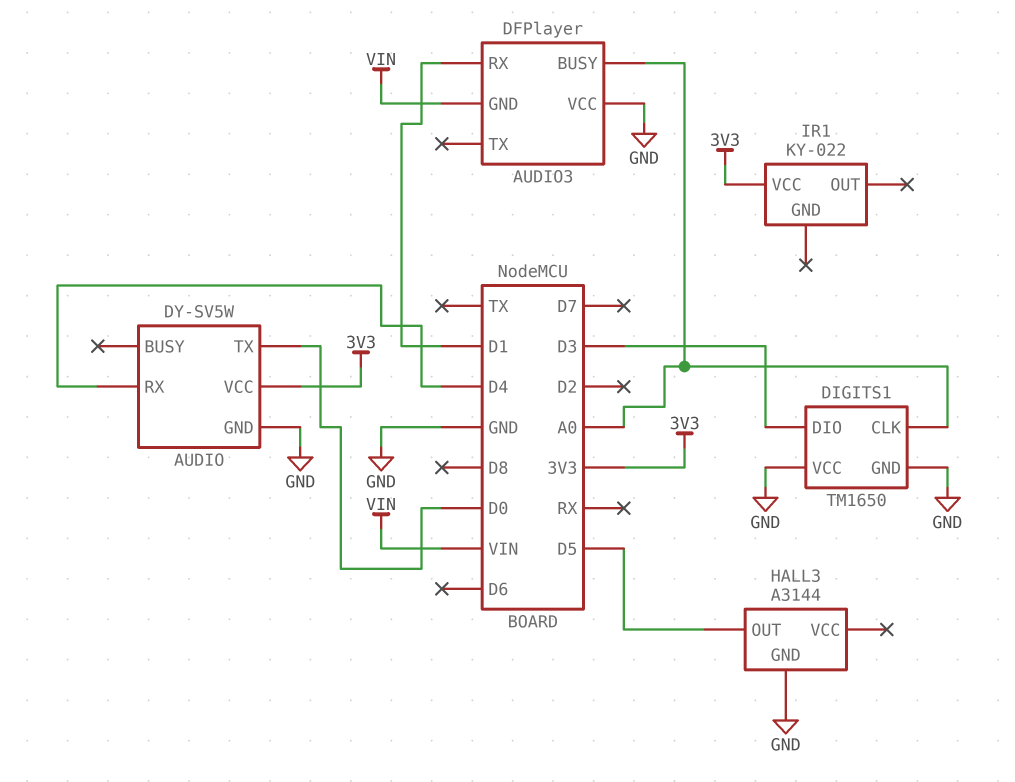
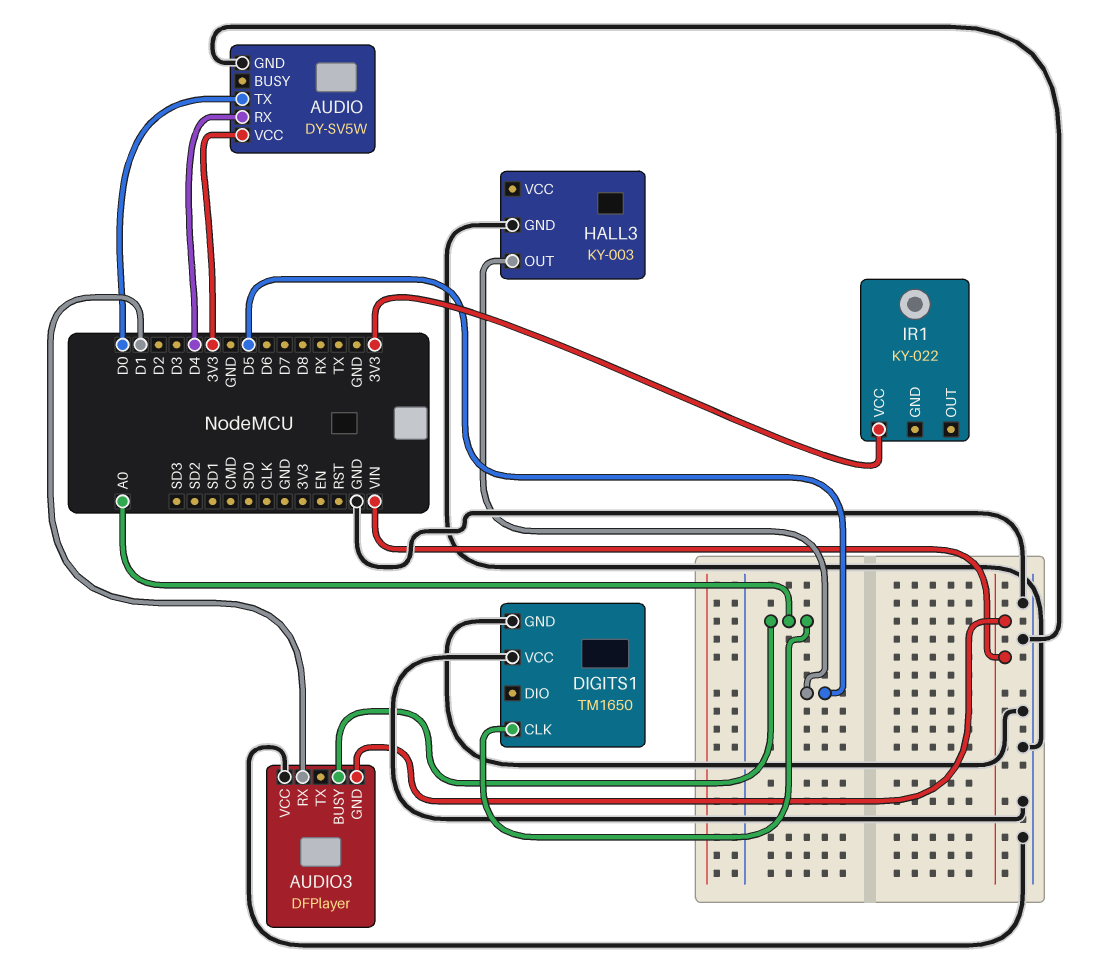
DIGITS1 pin DIO: D3 -> none
HALL3: A3144 -> KY-003

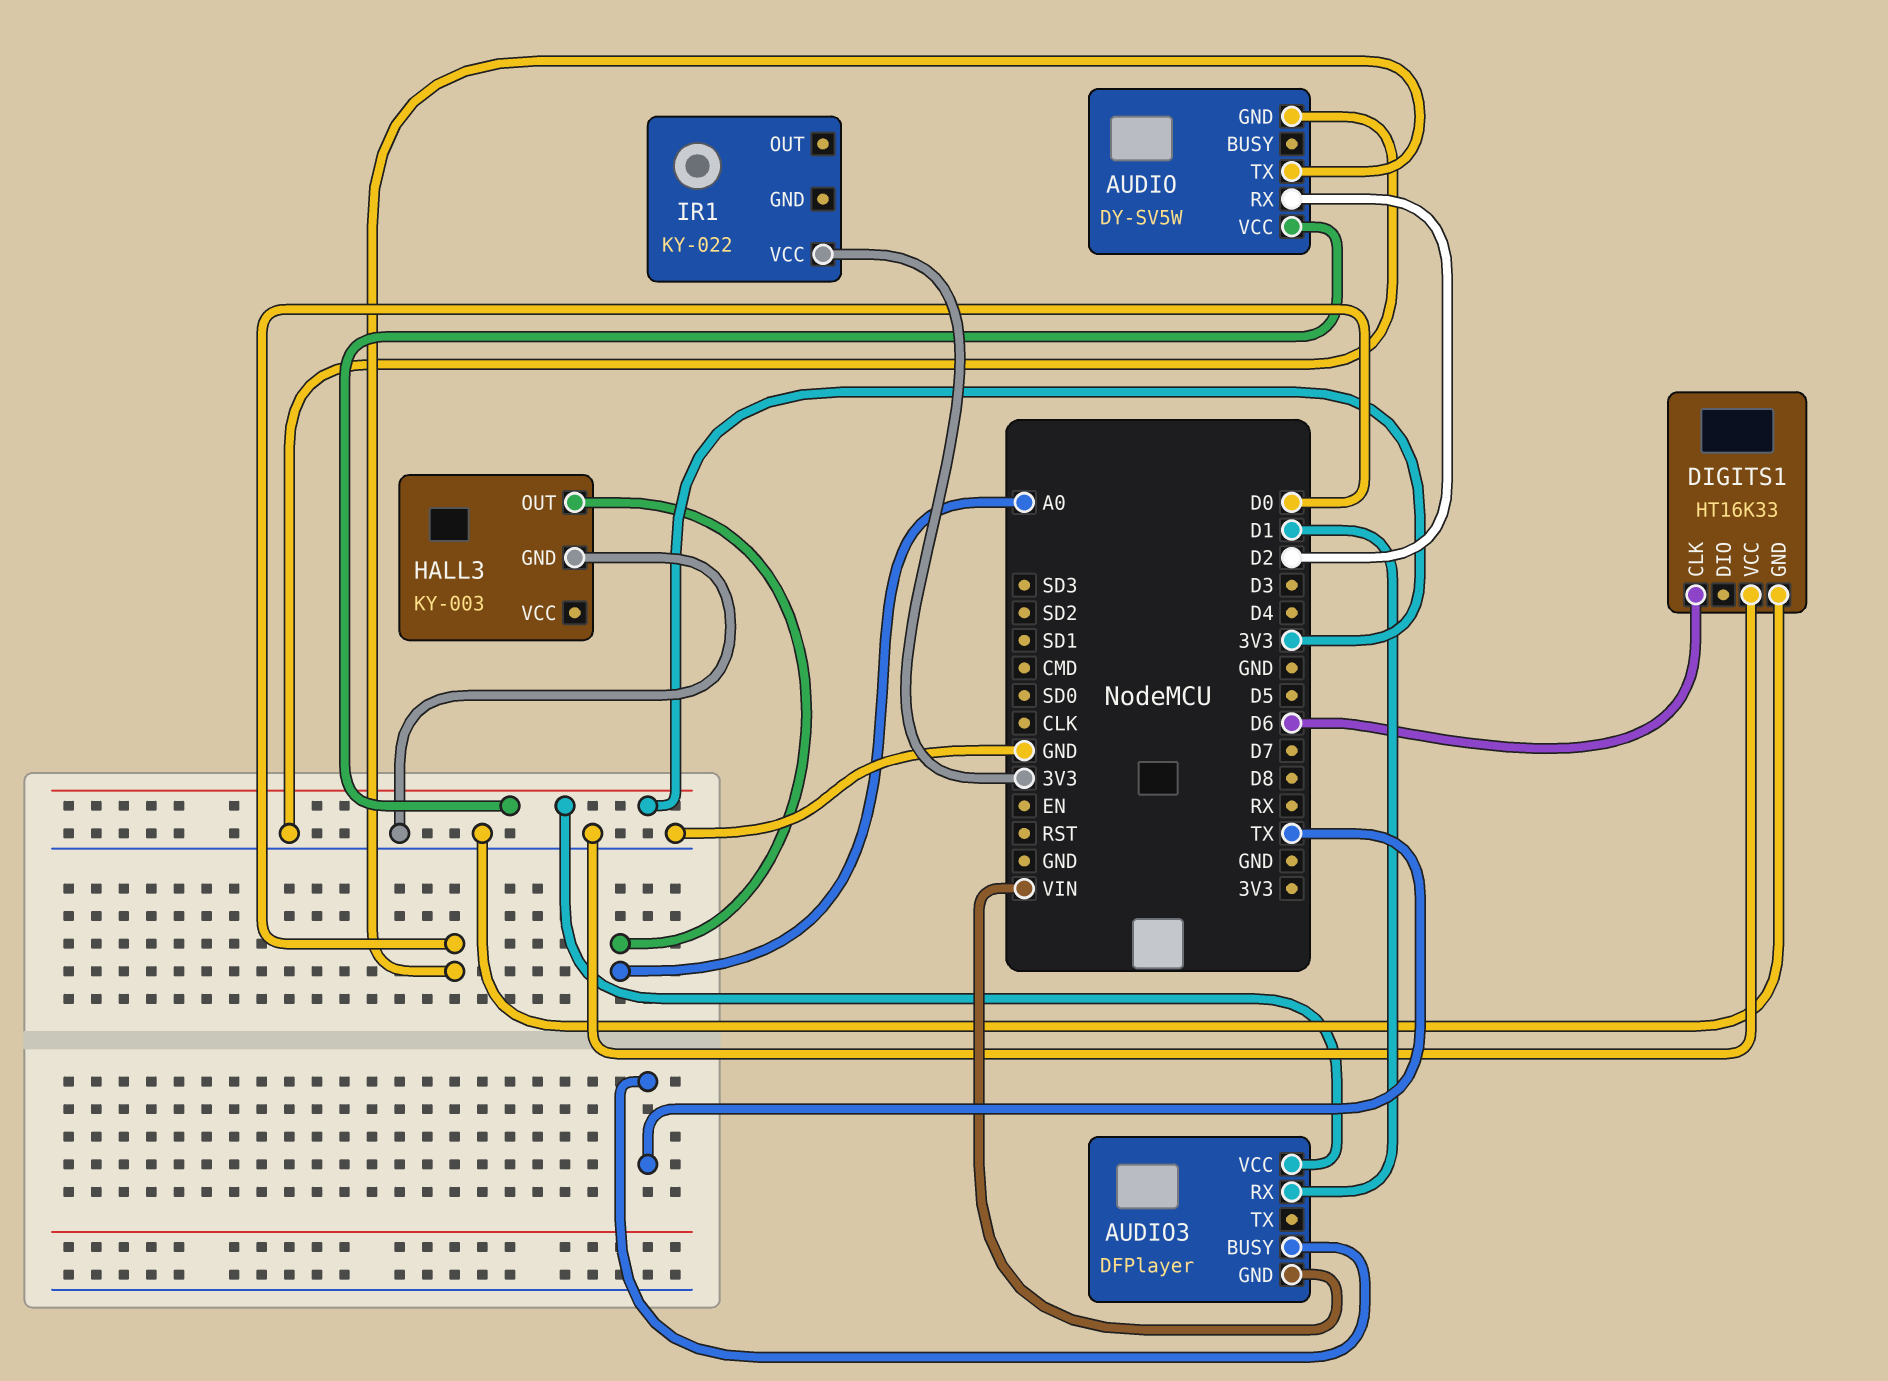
AUDIO pin RX: D4 -> D2
AUDIO3 pin BUSY: A0 -> TX
AUDIO3 pin VCC: GND -> 3V3
DIGITS1: TM1650 -> HT16K33
DIGITS1 pin CLK: A0 -> D6
HALL3 pin OUT: D5 -> A0

